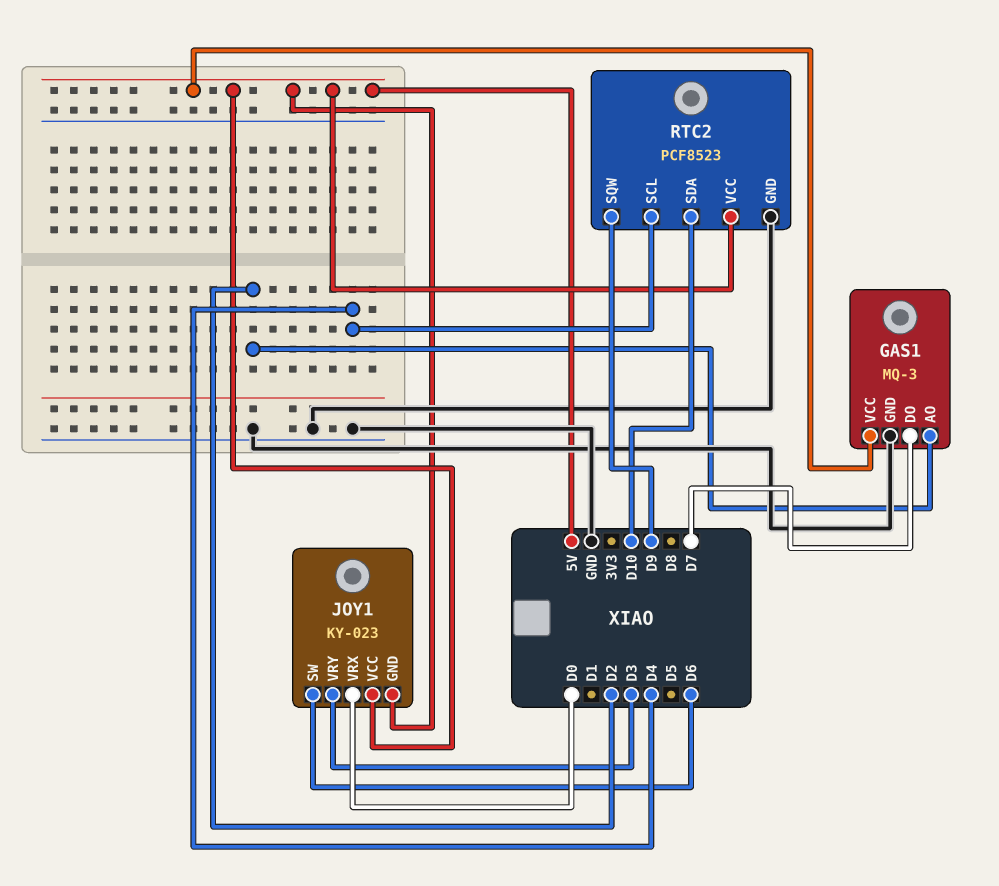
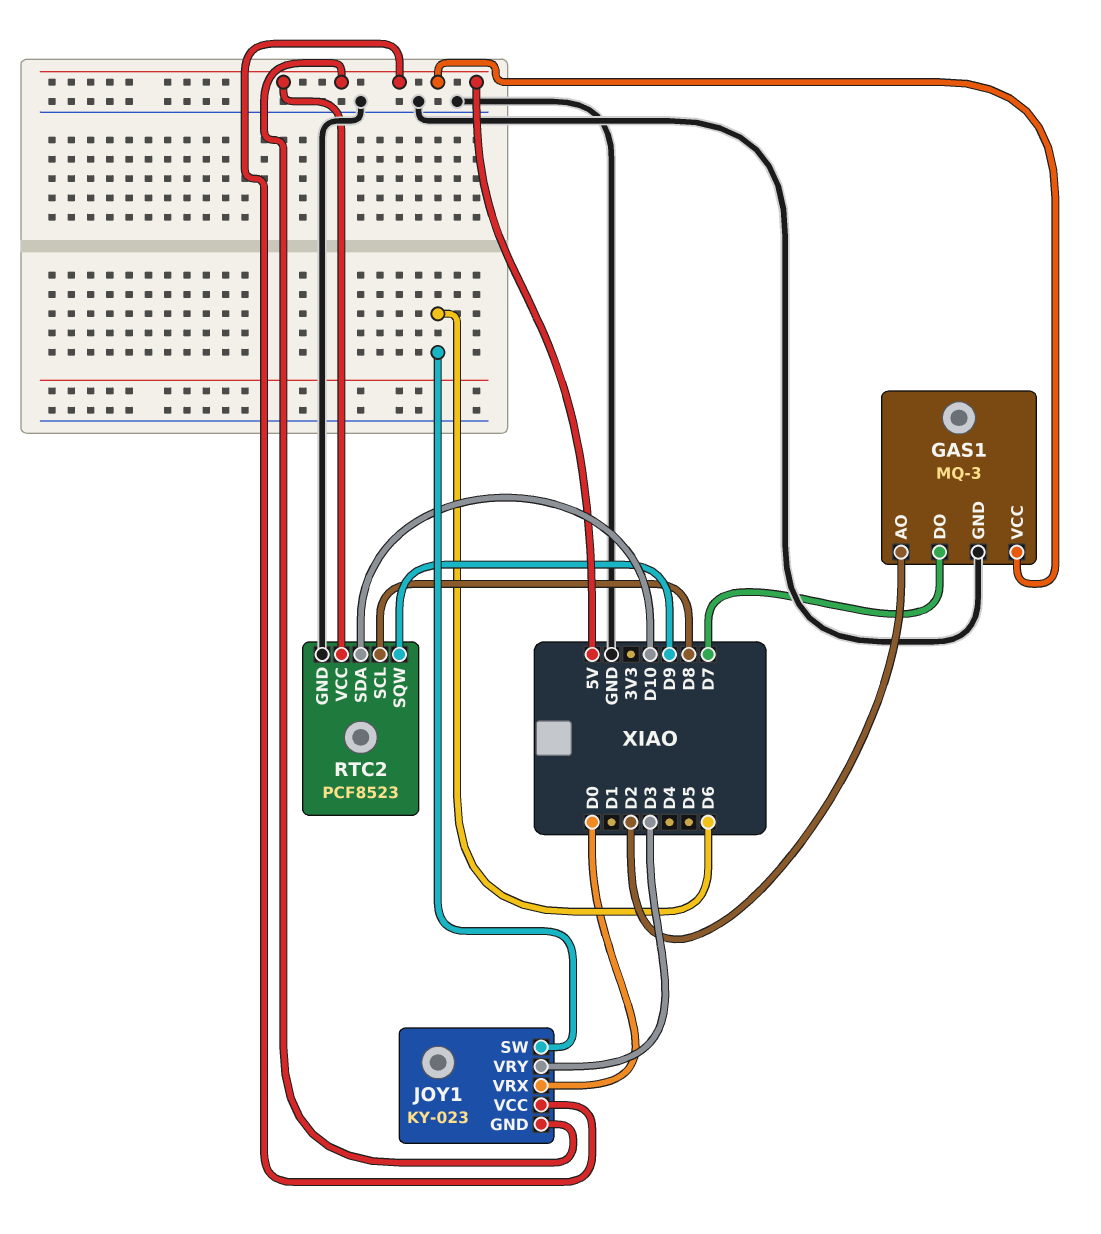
RTC2 pin SCL: D4 -> D8

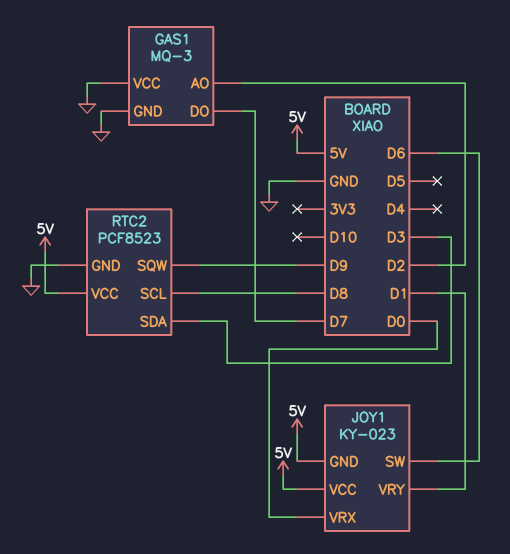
GAS1 pin VCC: 5V -> GND
JOY1 pin VRY: D3 -> D1
RTC2 pin SDA: D10 -> D3

